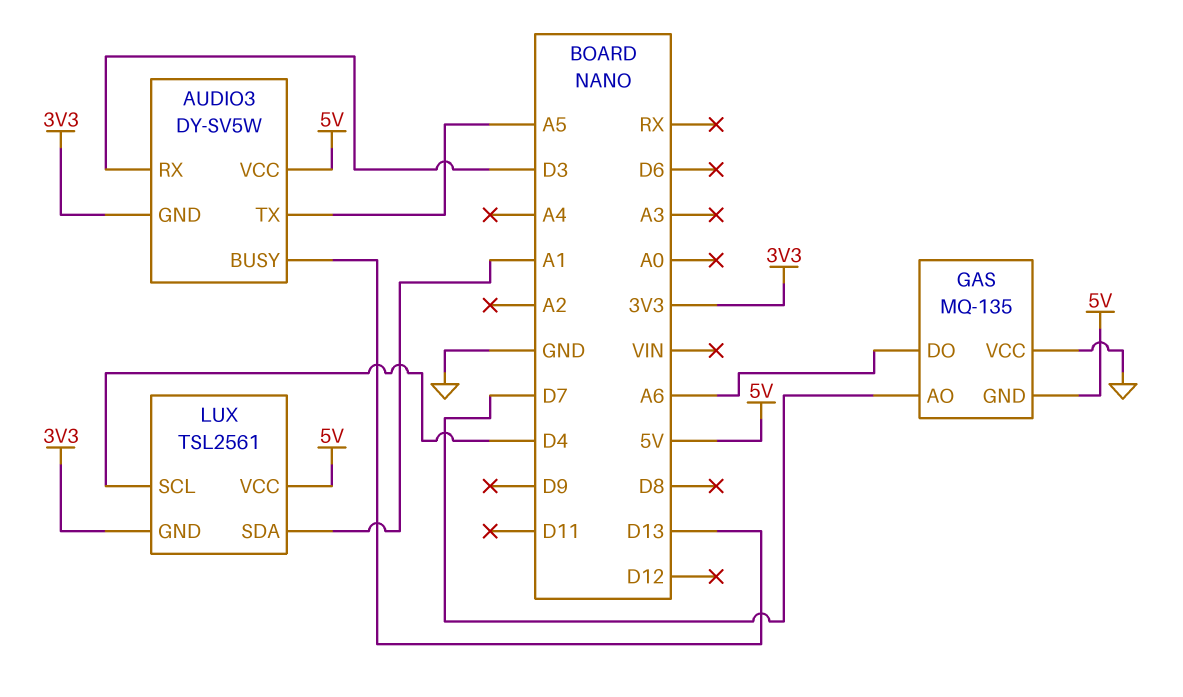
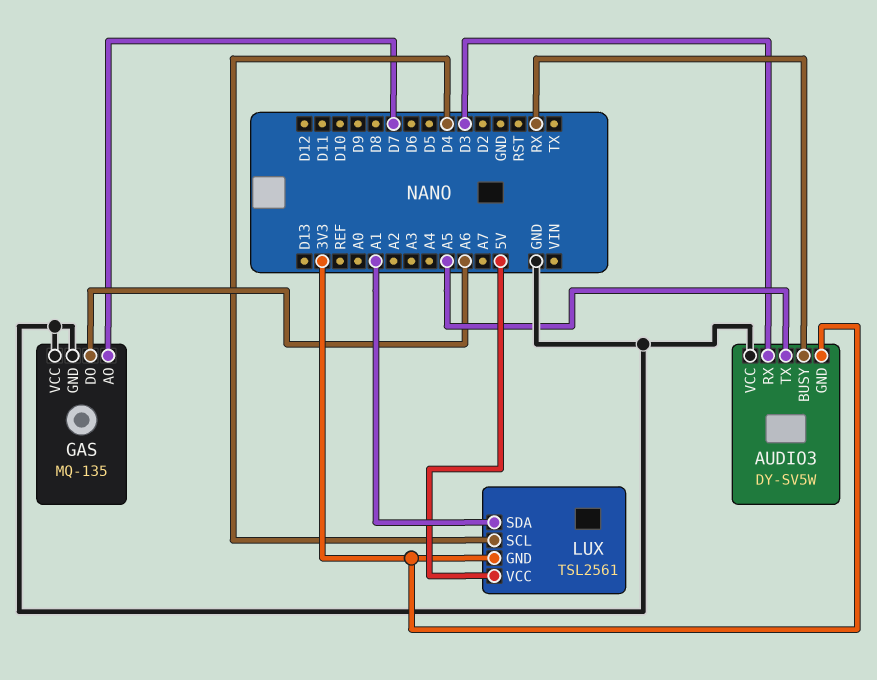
AUDIO3 pin BUSY: D13 -> RX
AUDIO3 pin VCC: 5V -> GND
GAS pin GND: 5V -> GND

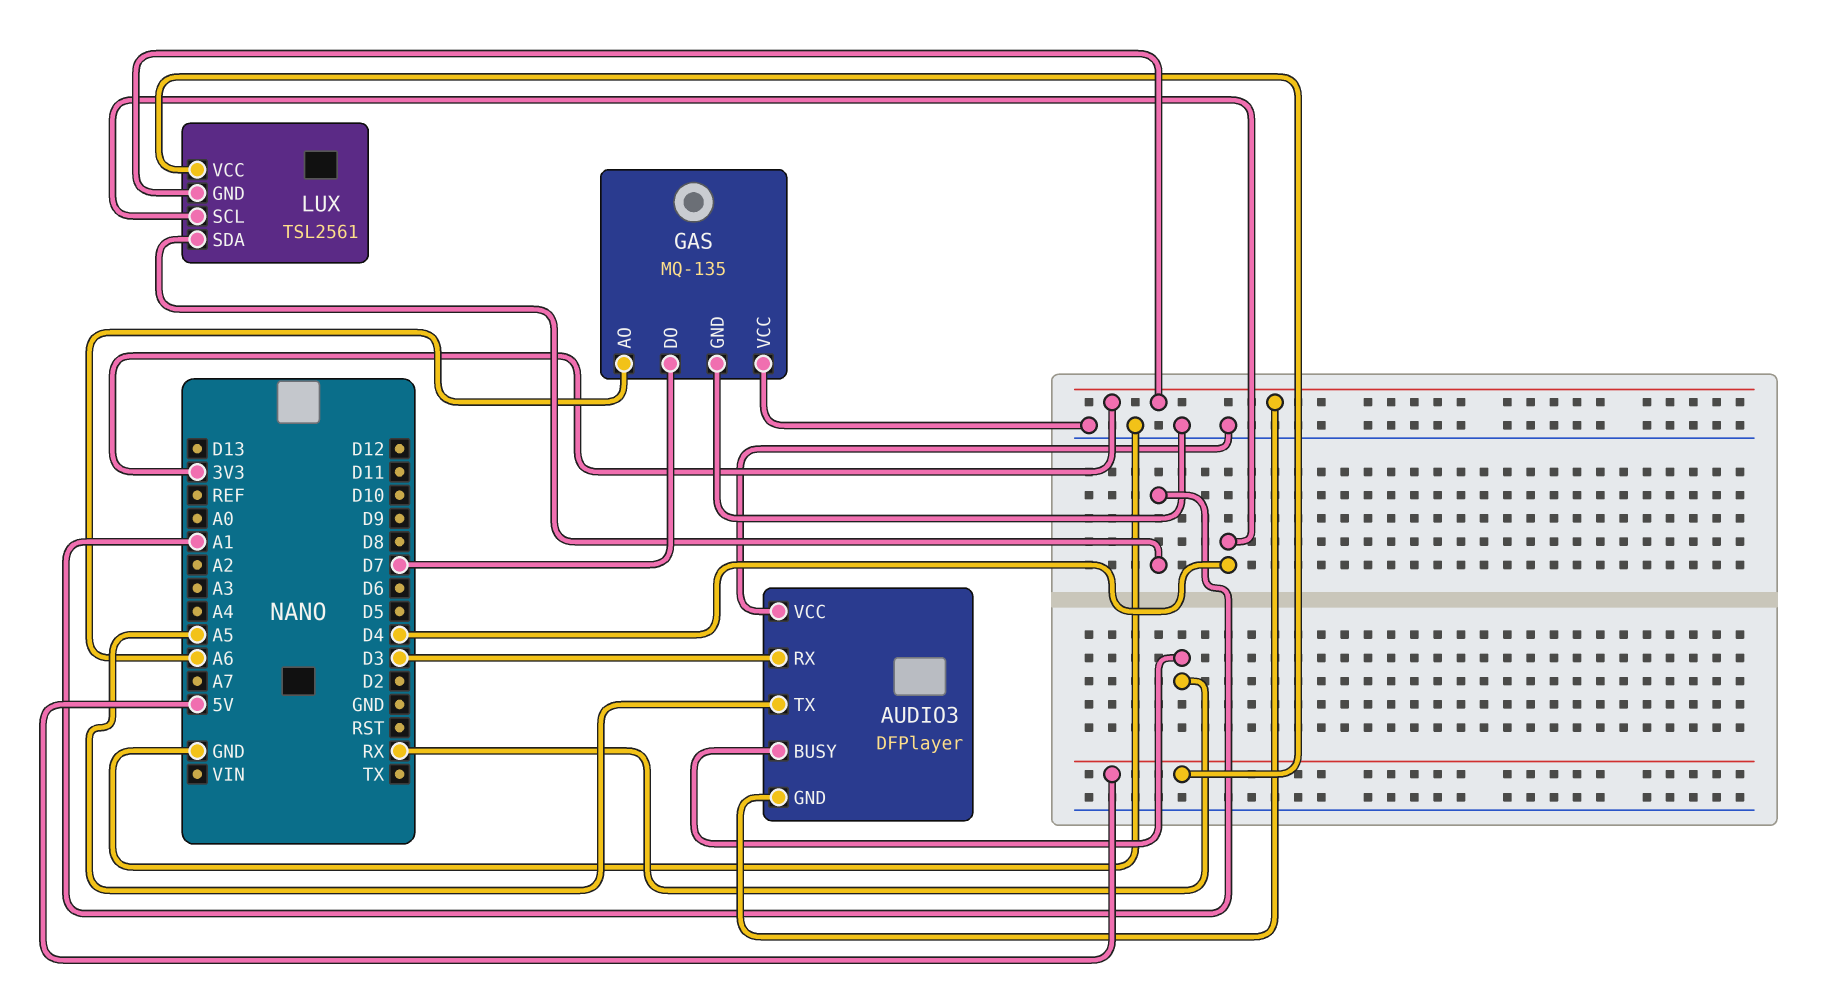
AUDIO3: DY-SV5W -> DFPlayer
GAS pin AO: D7 -> A6
GAS pin DO: A6 -> D7

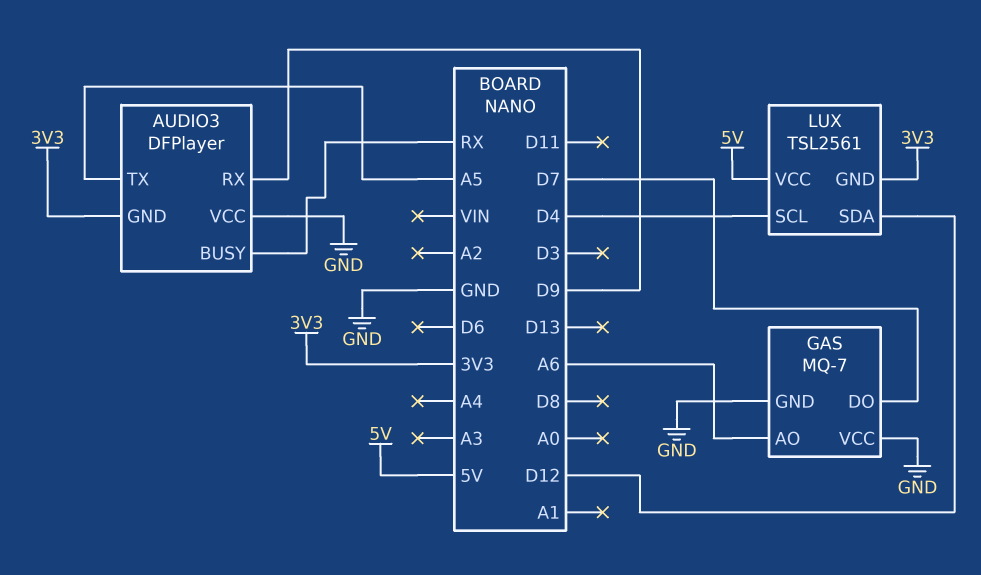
AUDIO3 pin RX: D3 -> D9
GAS: MQ-135 -> MQ-7
LUX pin SDA: A1 -> D12

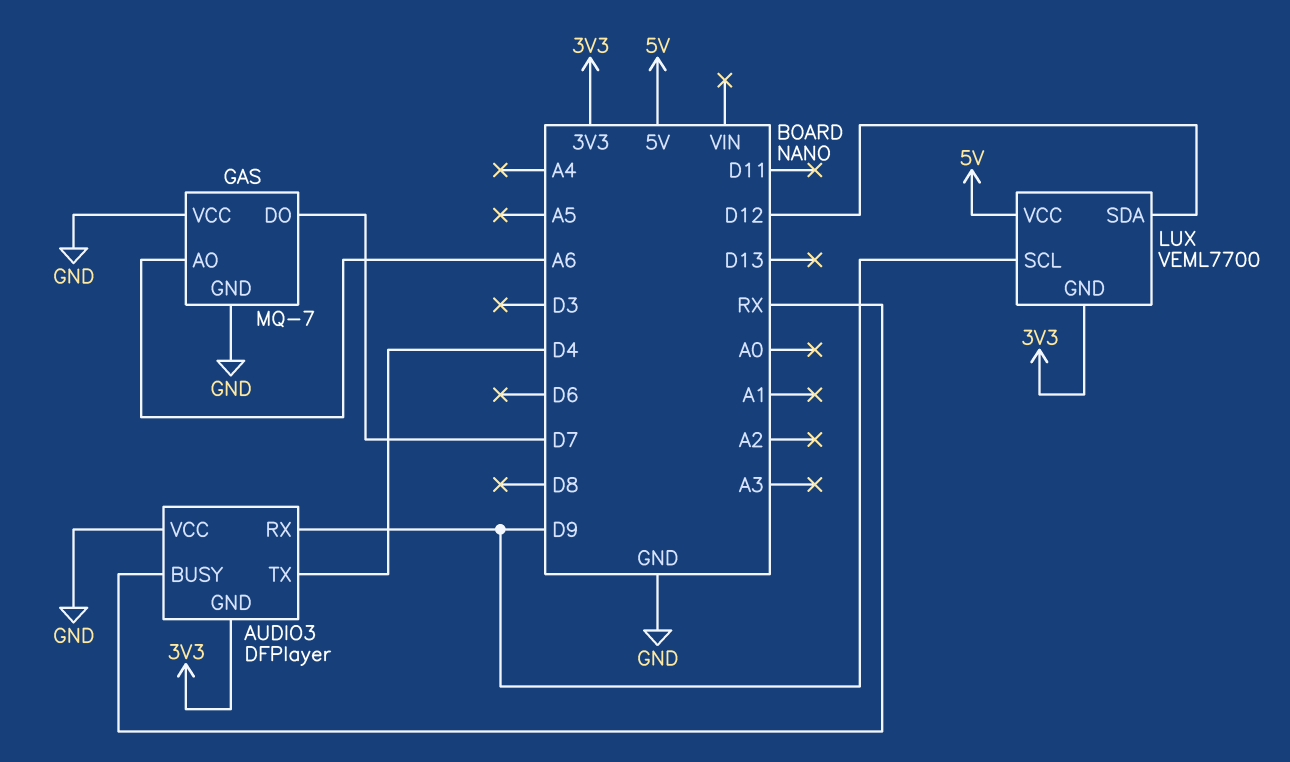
AUDIO3 pin TX: A5 -> D4
LUX: TSL2561 -> VEML7700
LUX pin SCL: D4 -> D9

